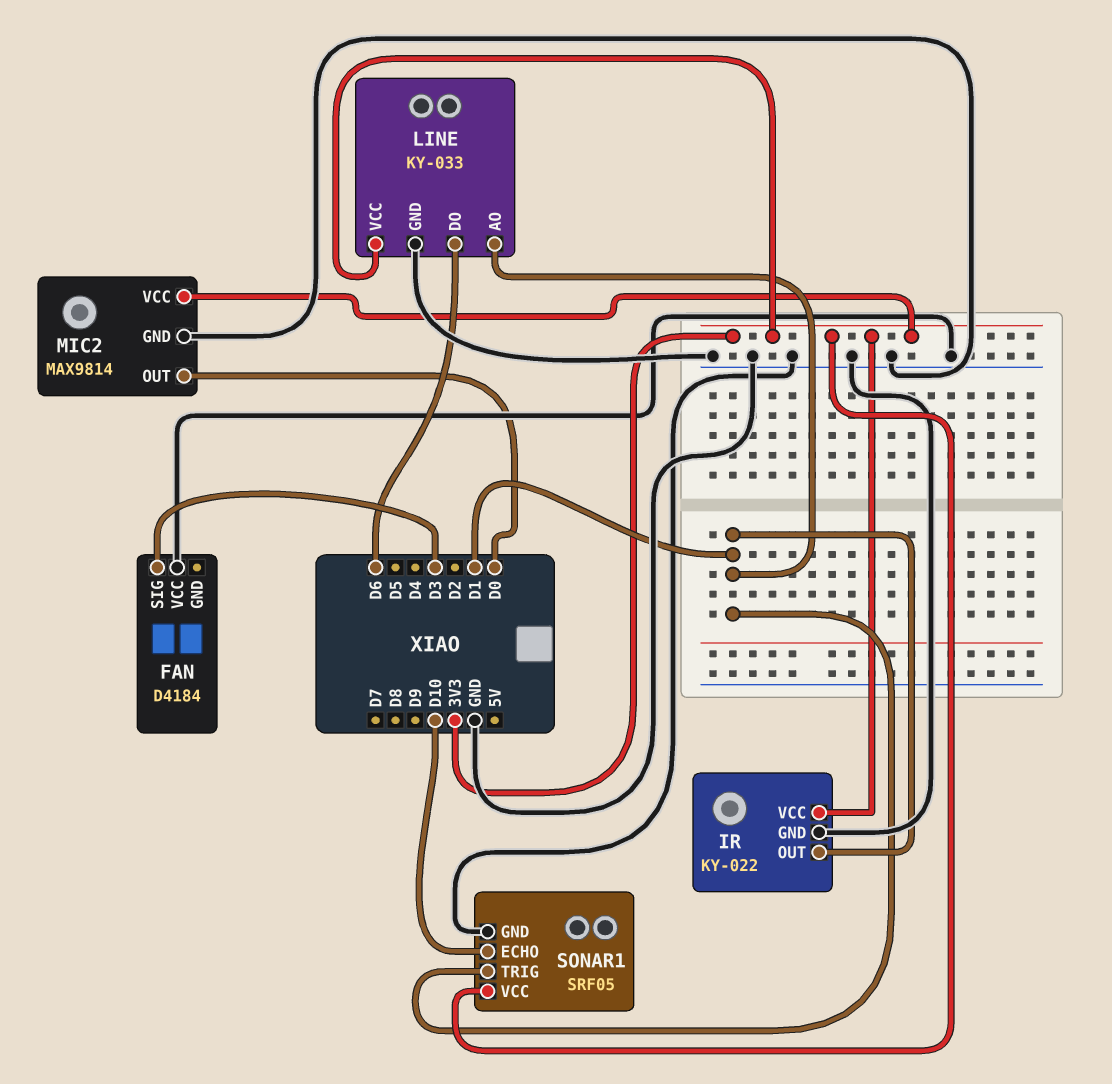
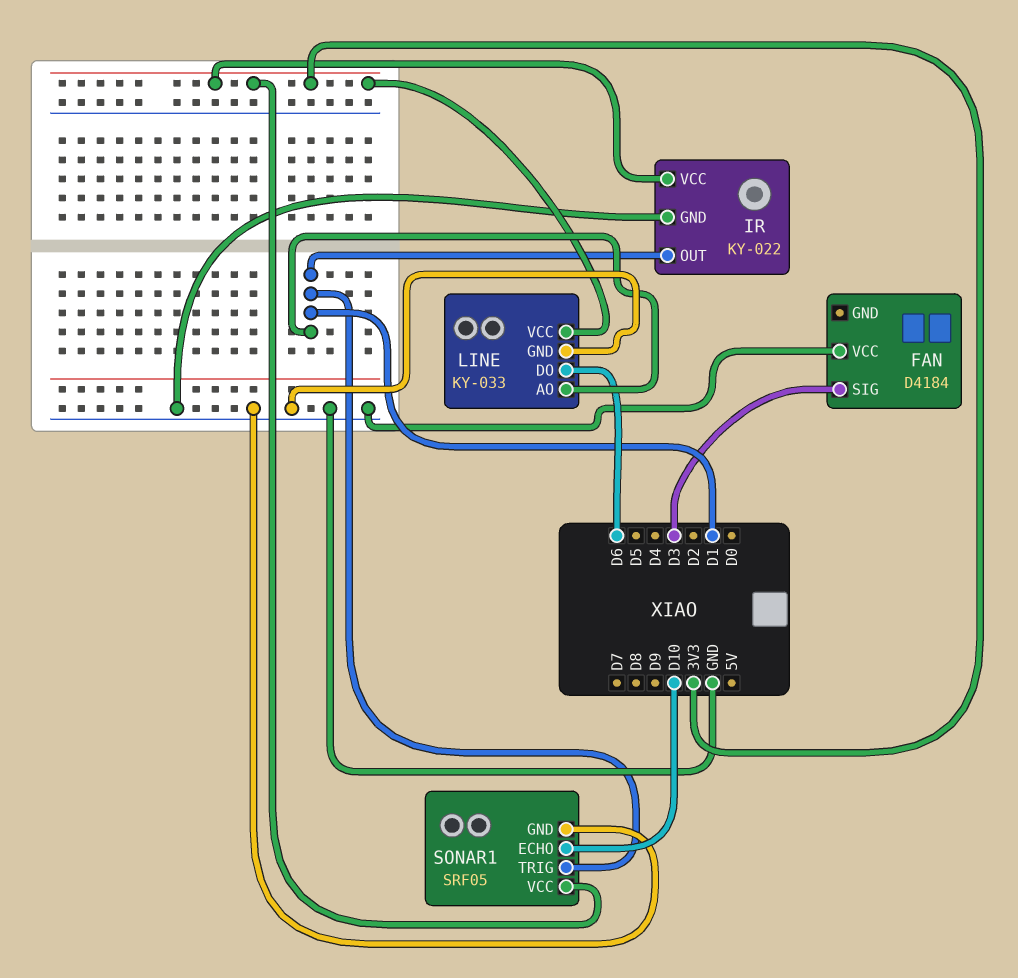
MIC2: MAX9814 -> none
MIC2 pin GND: GND -> none
MIC2 pin OUT: D0 -> none
MIC2 pin VCC: 3V3 -> none

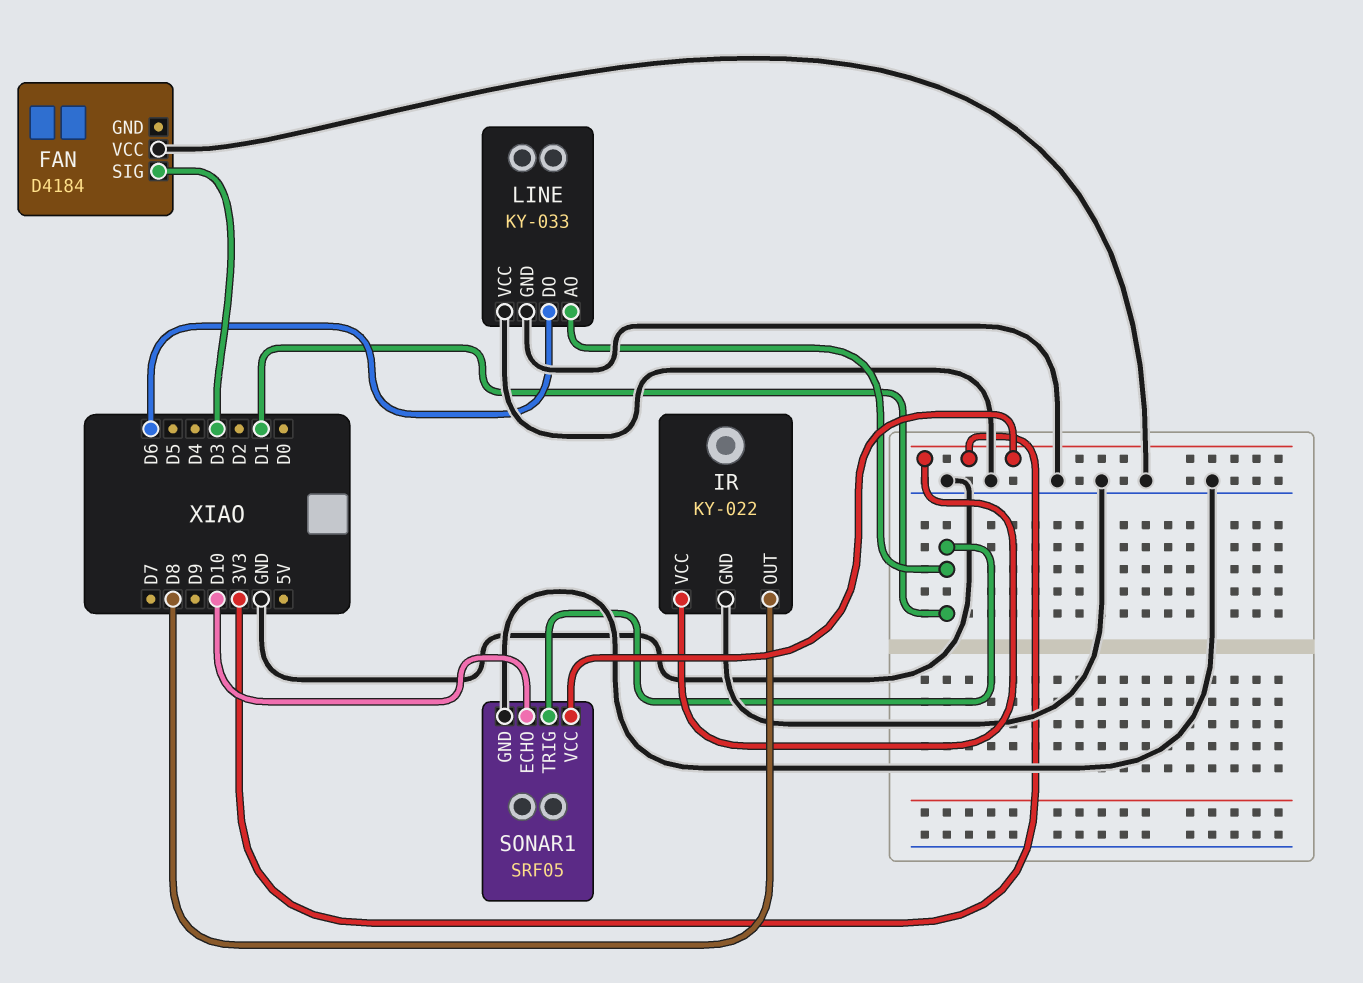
IR pin OUT: D1 -> D8
LINE pin VCC: 3V3 -> GND

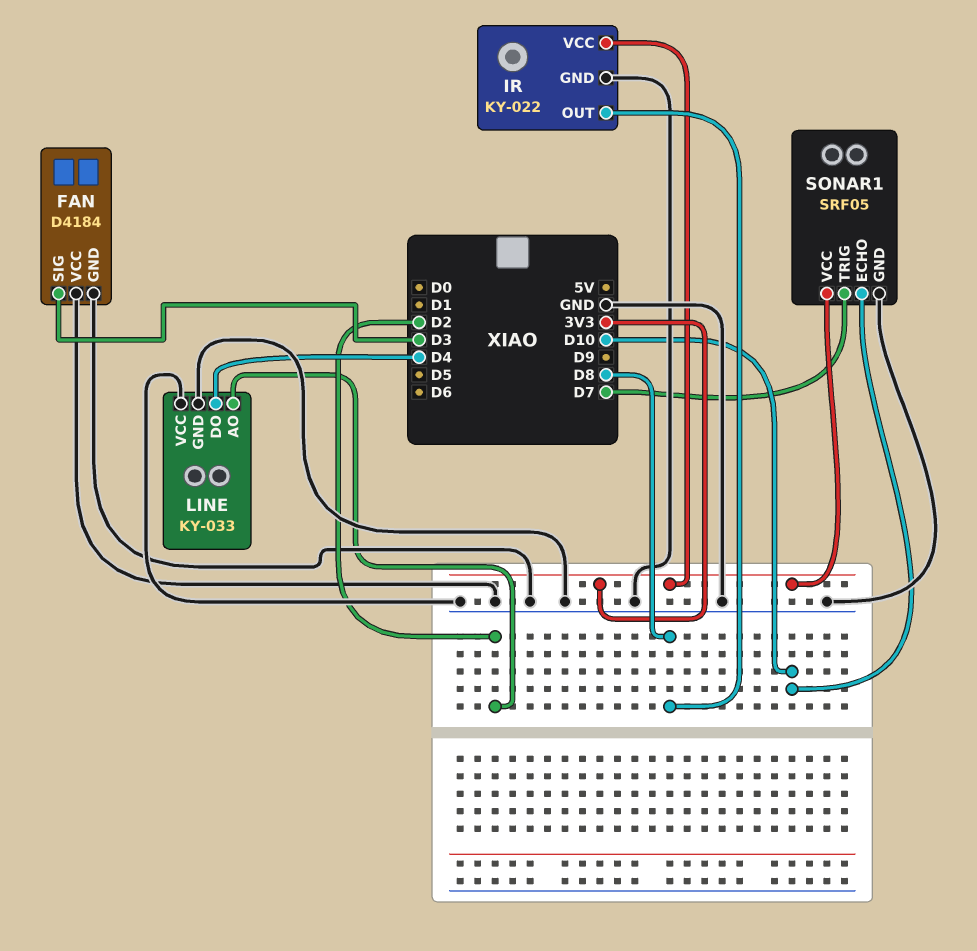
FAN pin GND: none -> GND
LINE pin AO: D1 -> D2
LINE pin DO: D6 -> D4
SONAR1 pin TRIG: D1 -> D7

